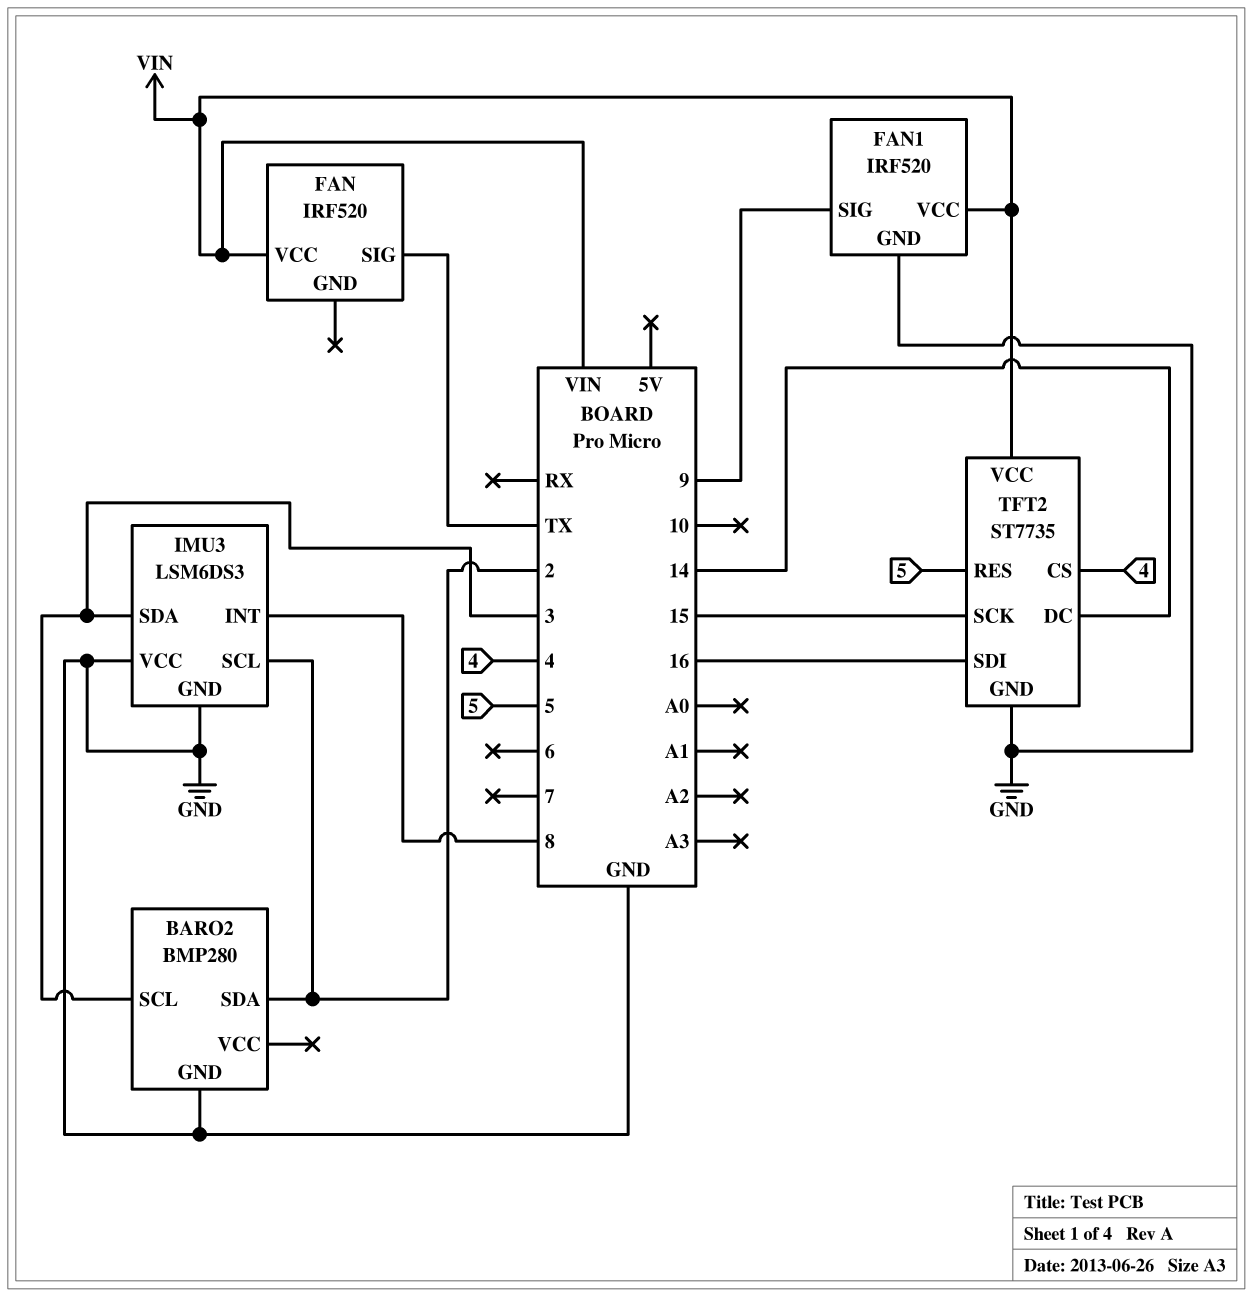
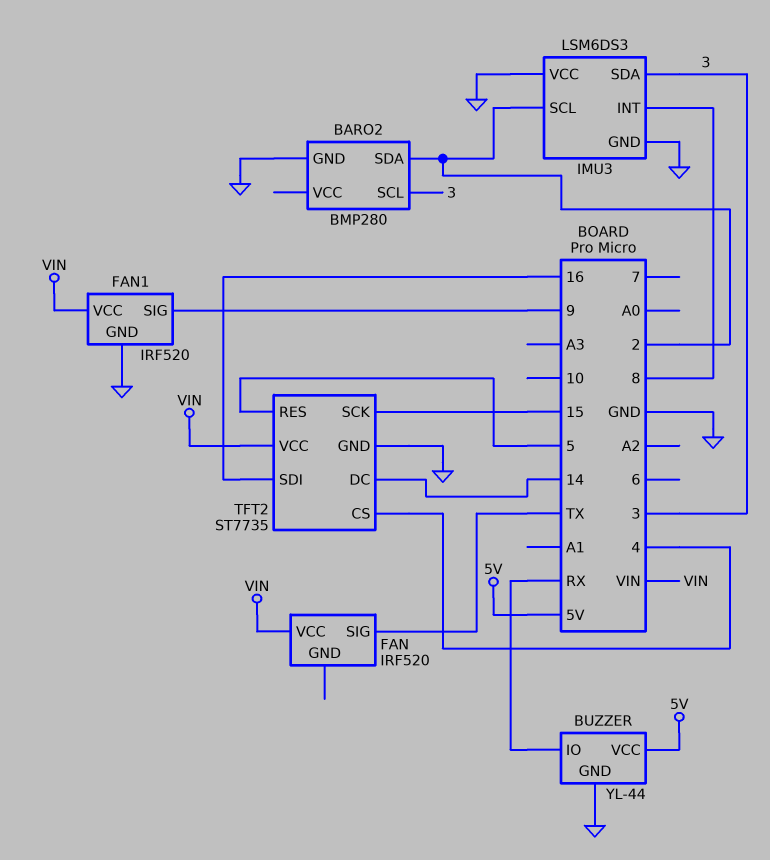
BUZZER: none -> YL-44
BUZZER pin GND: none -> GND
BUZZER pin IO: none -> RX
BUZZER pin VCC: none -> 5V

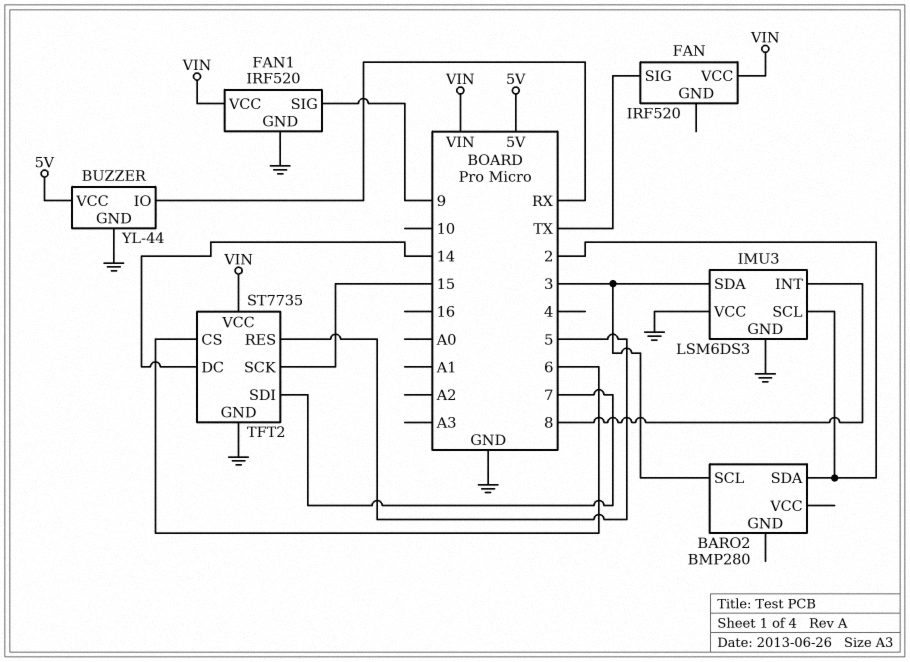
BARO2 pin GND: GND -> none
TFT2 pin CS: 4 -> 6
TFT2 pin SDI: 16 -> 7

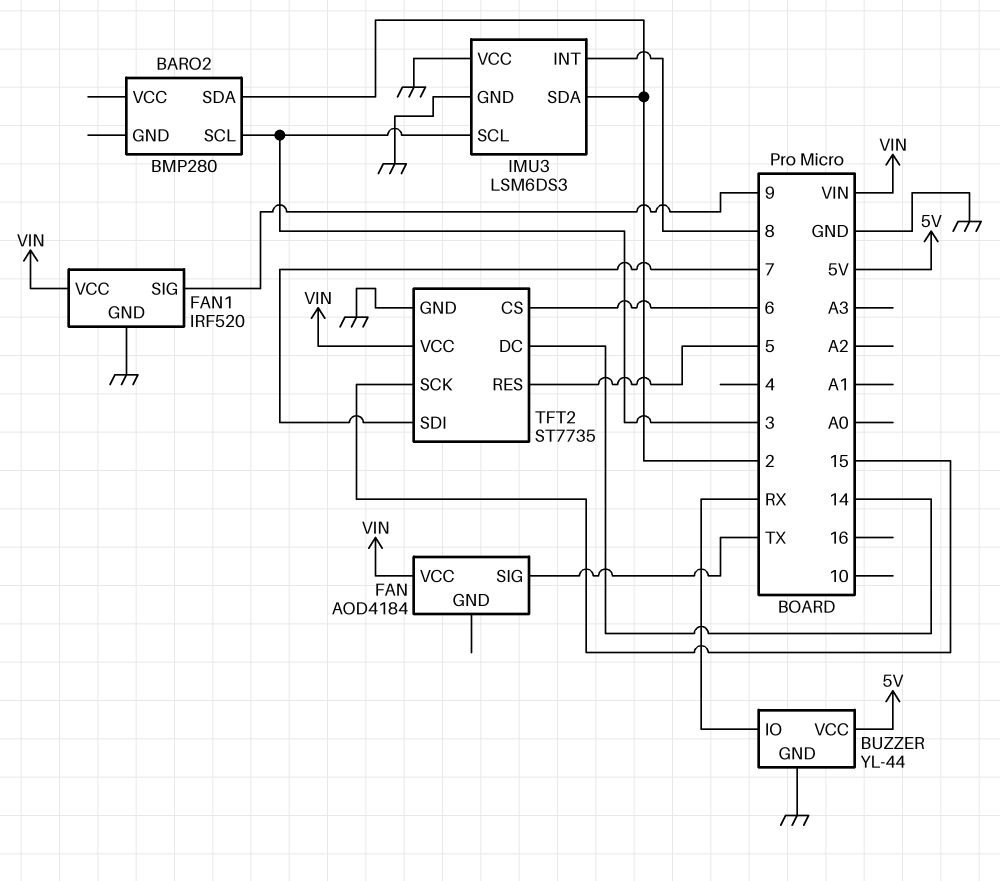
FAN: IRF520 -> AOD4184
IMU3 pin SCL: 2 -> 3
IMU3 pin SDA: 3 -> 2

